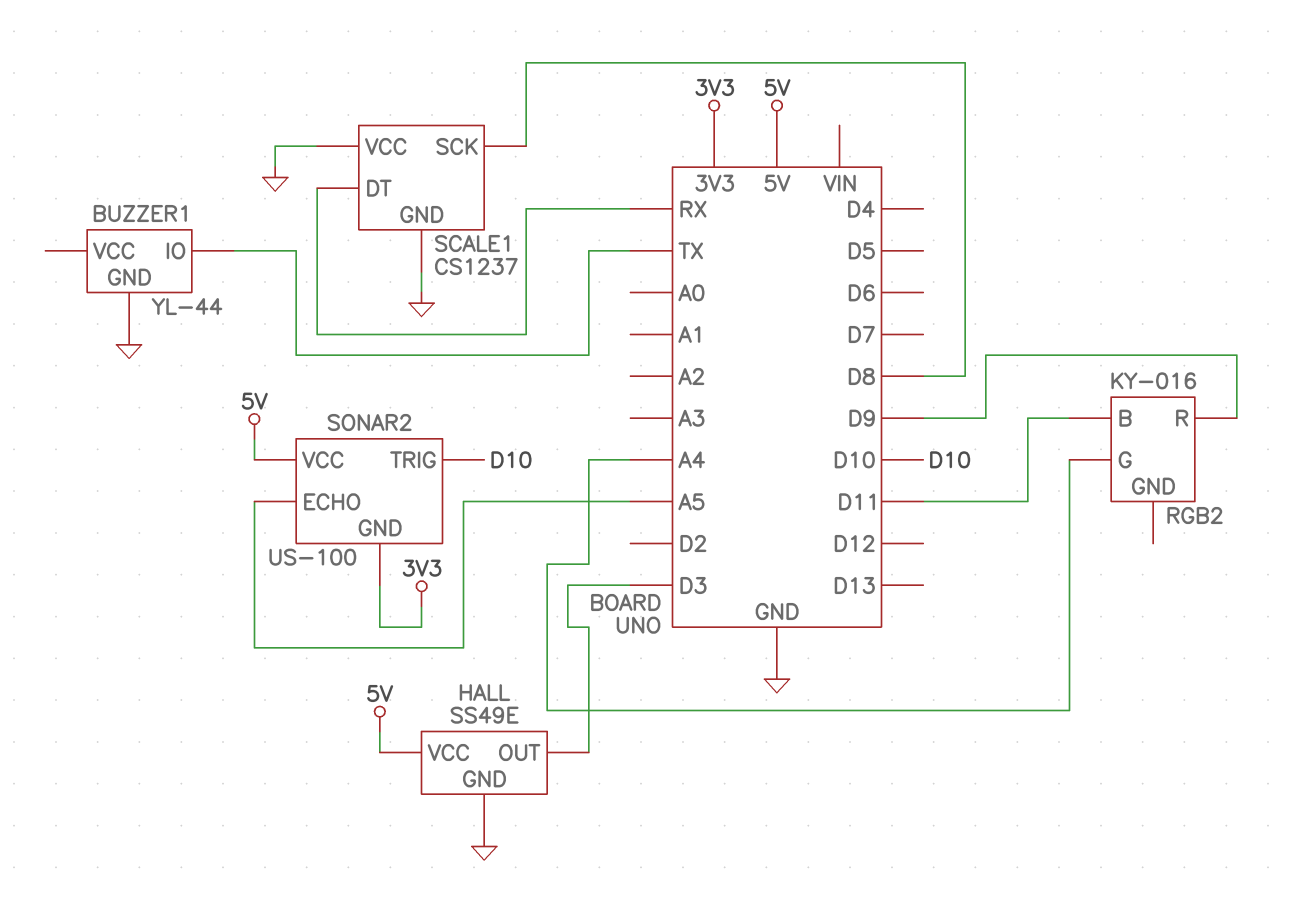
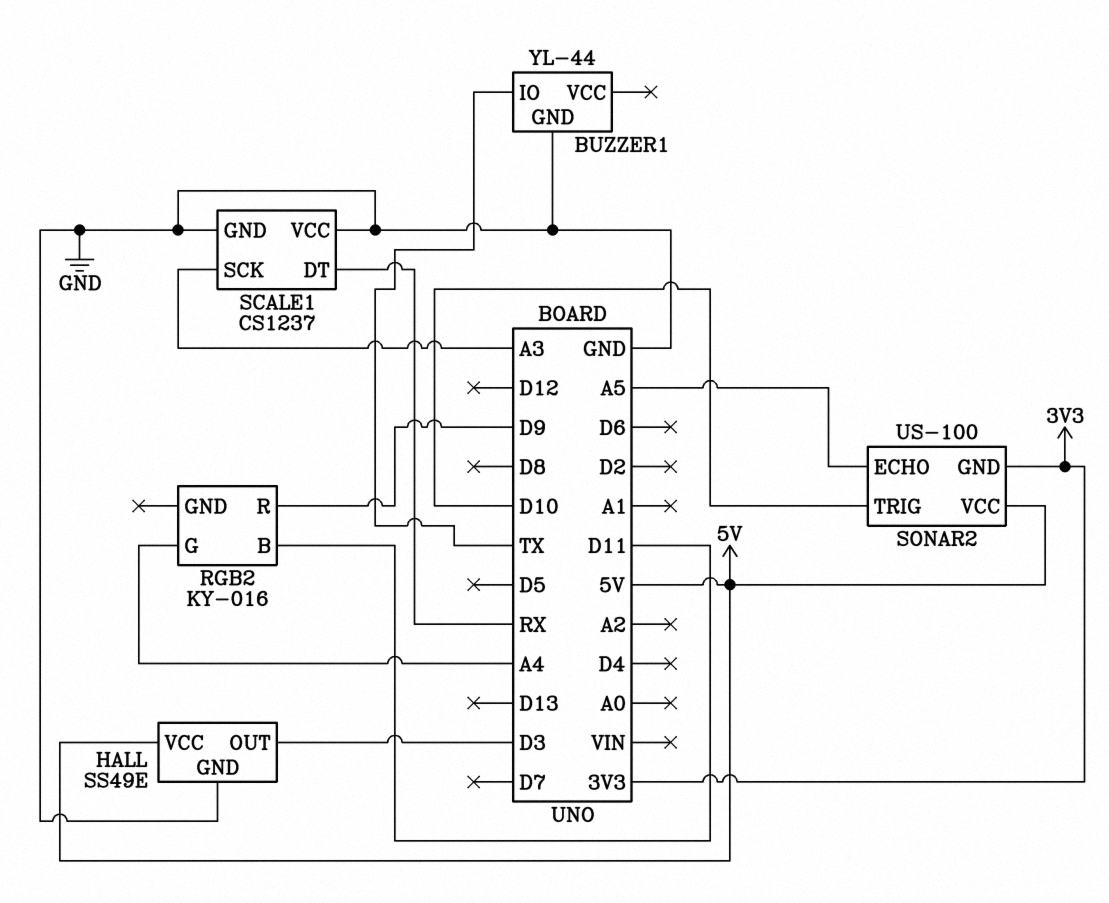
SCALE1 pin SCK: D8 -> A3

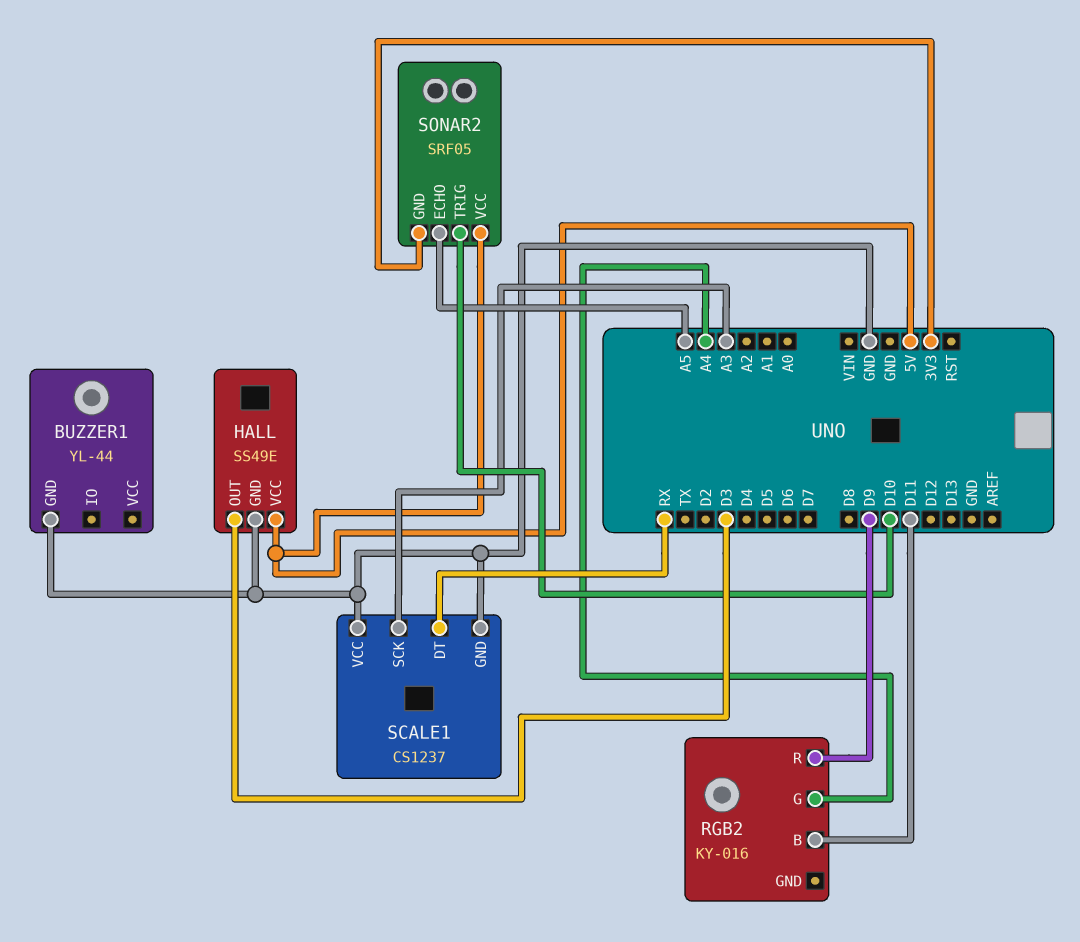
BUZZER1 pin IO: TX -> none
SONAR2: US-100 -> SRF05

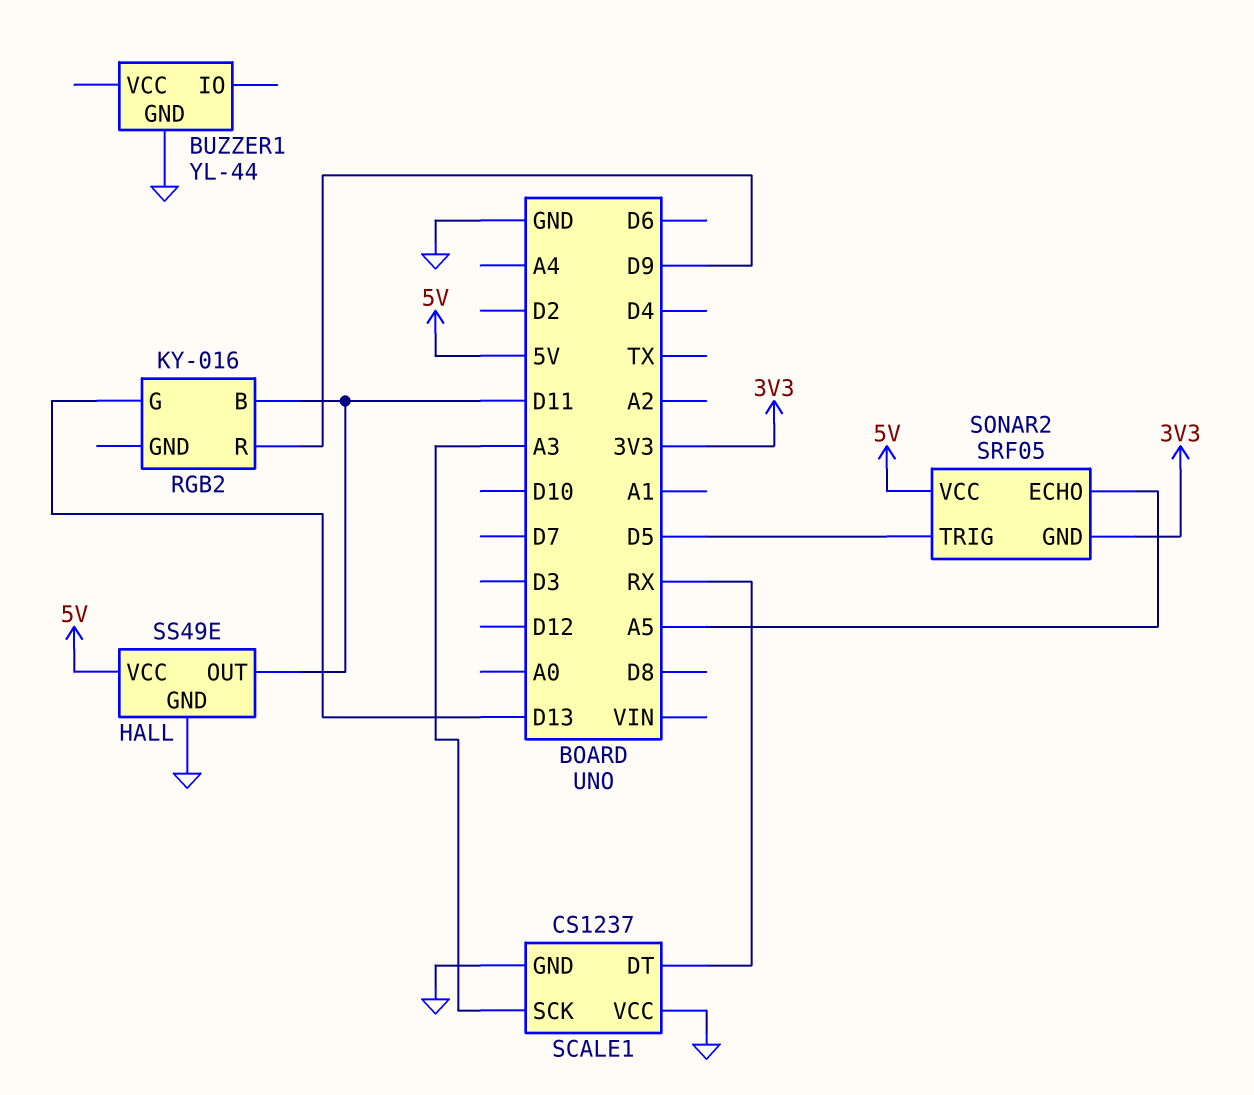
HALL pin OUT: D3 -> D11
RGB2 pin G: A4 -> D13
SONAR2 pin TRIG: D10 -> D5

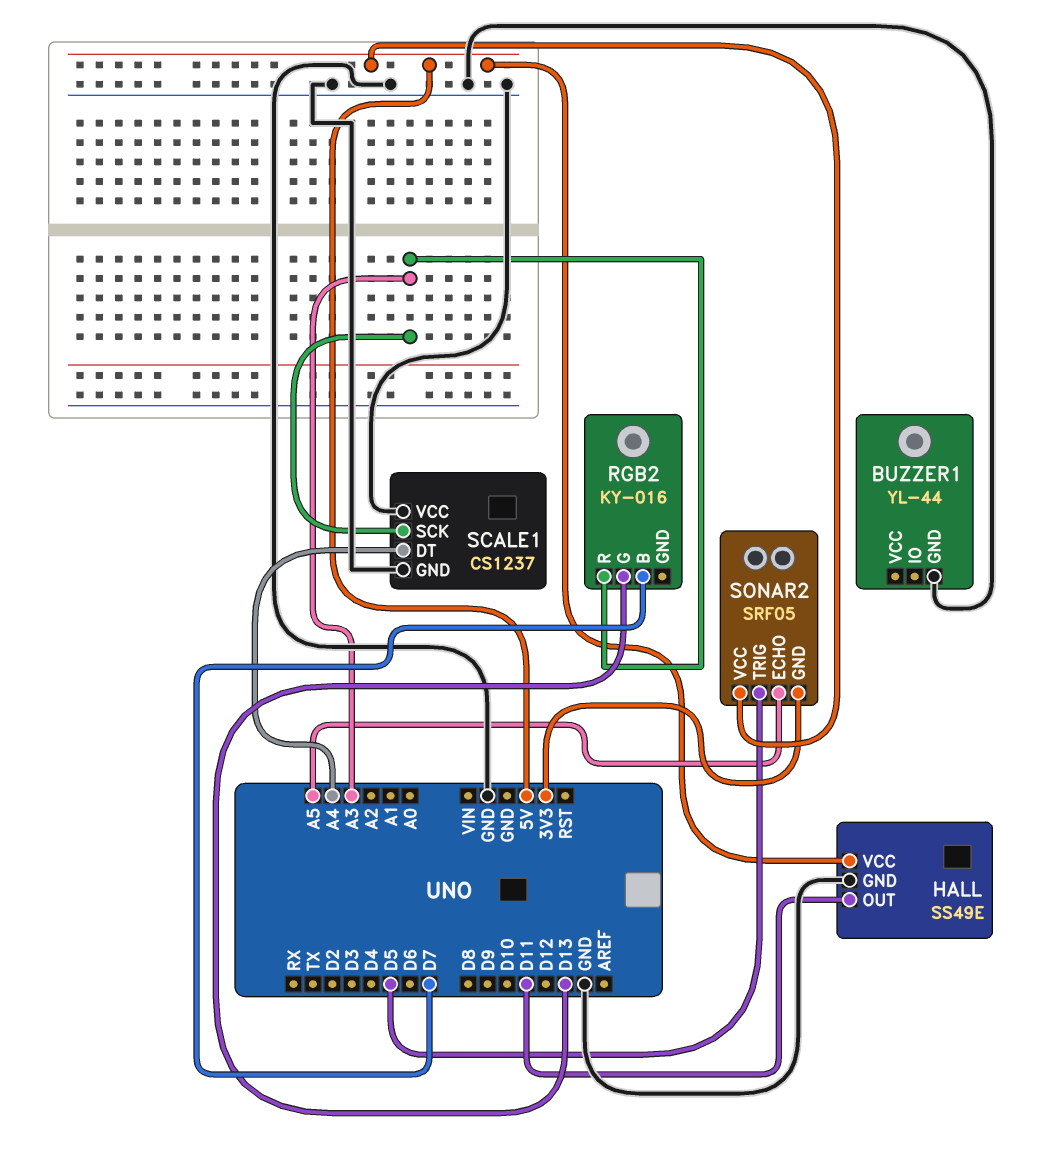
RGB2 pin B: D11 -> D7
RGB2 pin R: D9 -> A3
SCALE1 pin DT: RX -> A4

